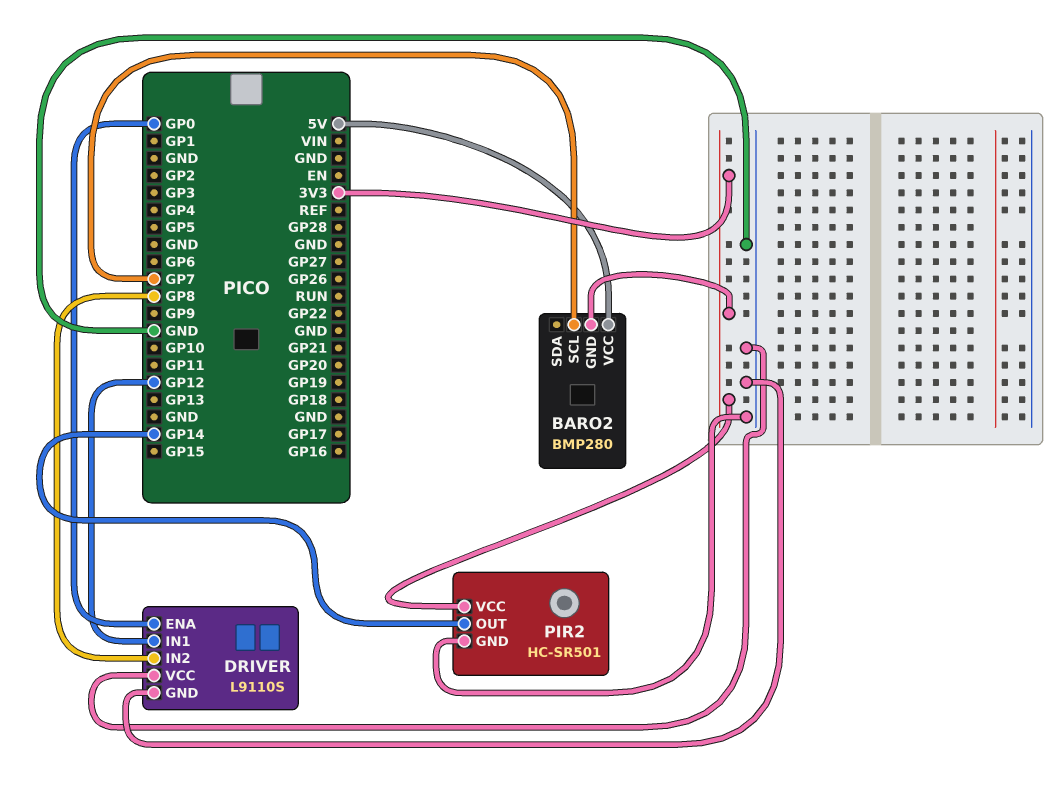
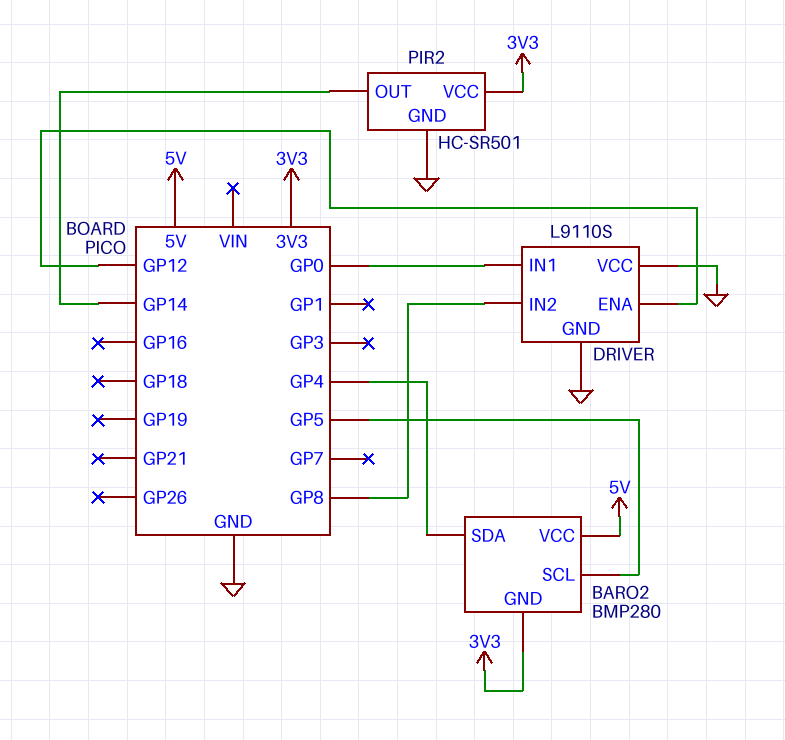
BARO2 pin SCL: GP7 -> GP5
BARO2 pin SDA: none -> GP4
DRIVER pin ENA: GP0 -> GP12
DRIVER pin IN1: GP12 -> GP0

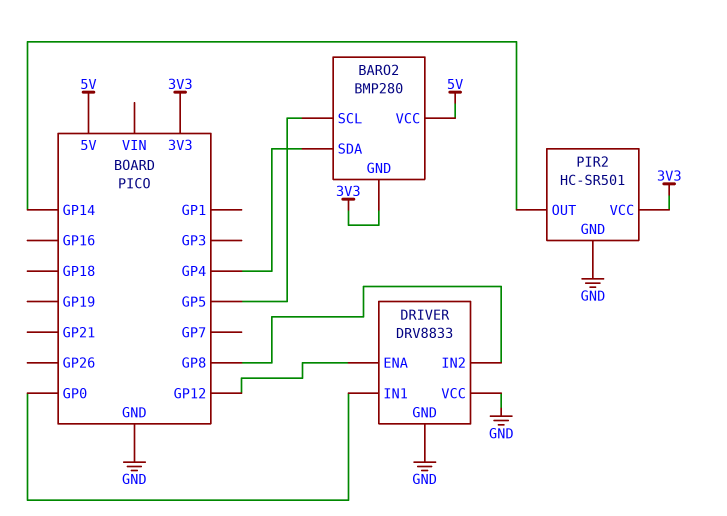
DRIVER: L9110S -> DRV8833

